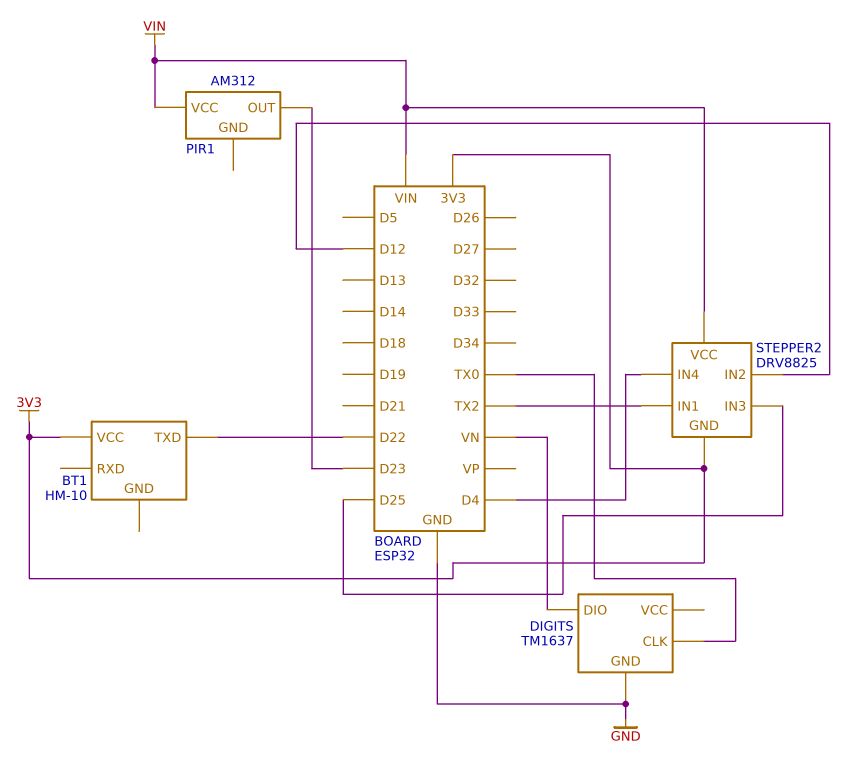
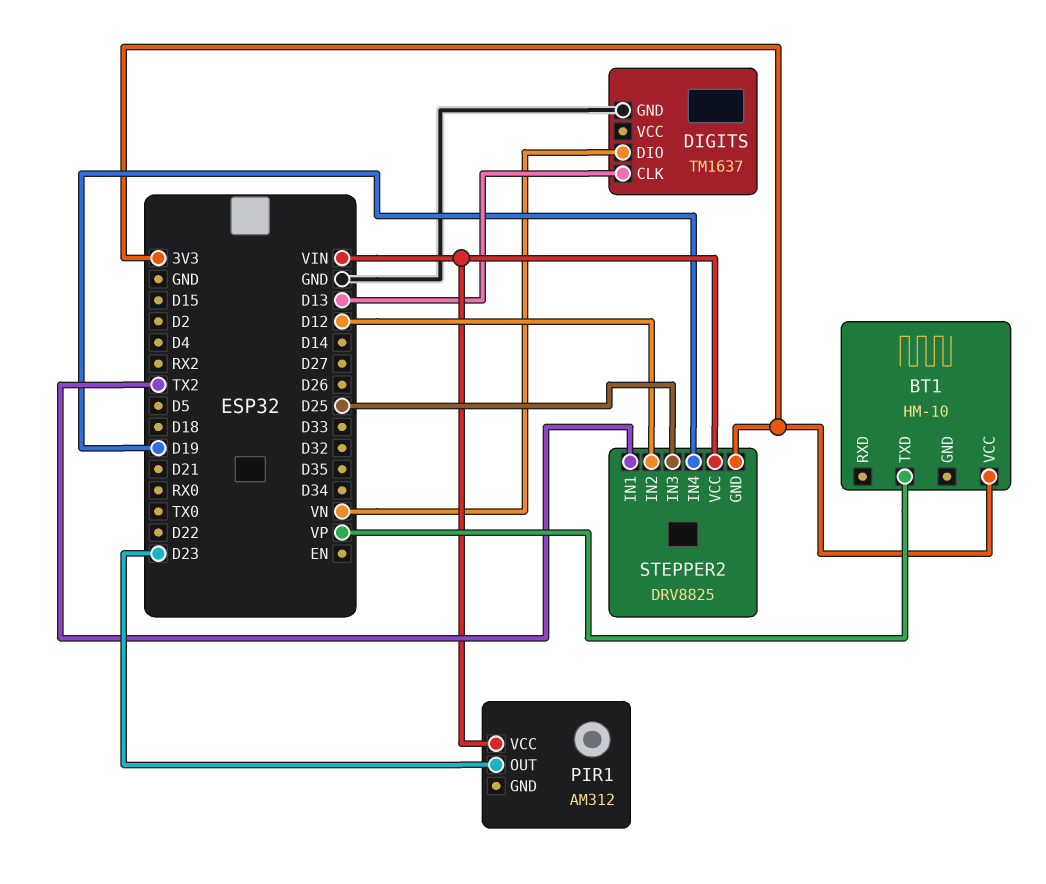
BT1 pin TXD: D22 -> VP
DIGITS pin CLK: TX0 -> D13
STEPPER2 pin IN4: D4 -> D19

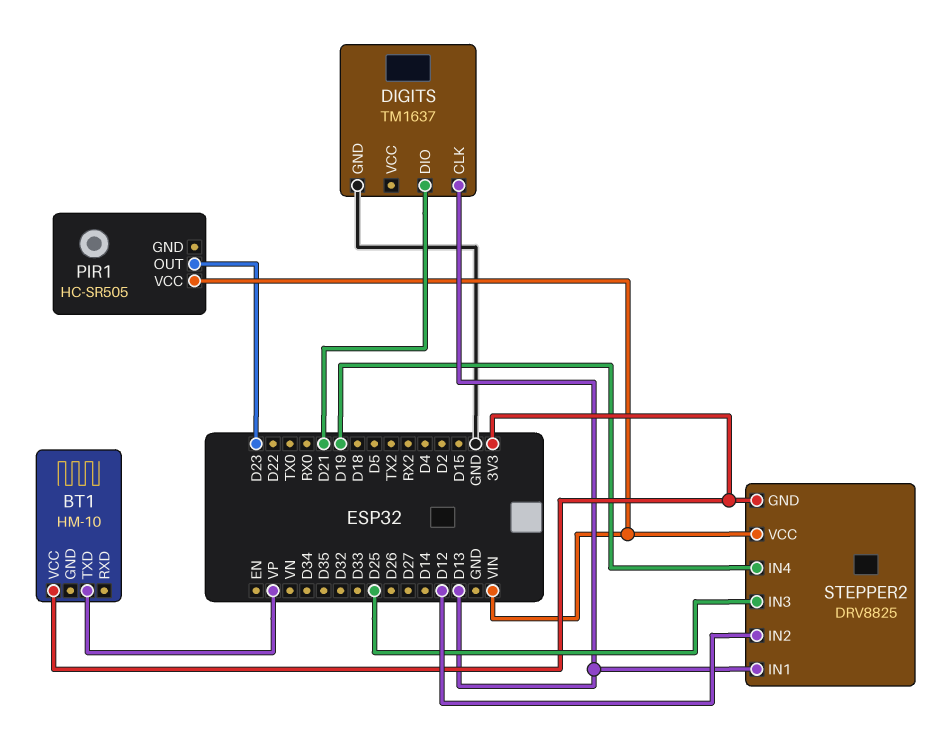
DIGITS pin DIO: VN -> D21
PIR1: AM312 -> HC-SR505
STEPPER2 pin IN1: TX2 -> D13

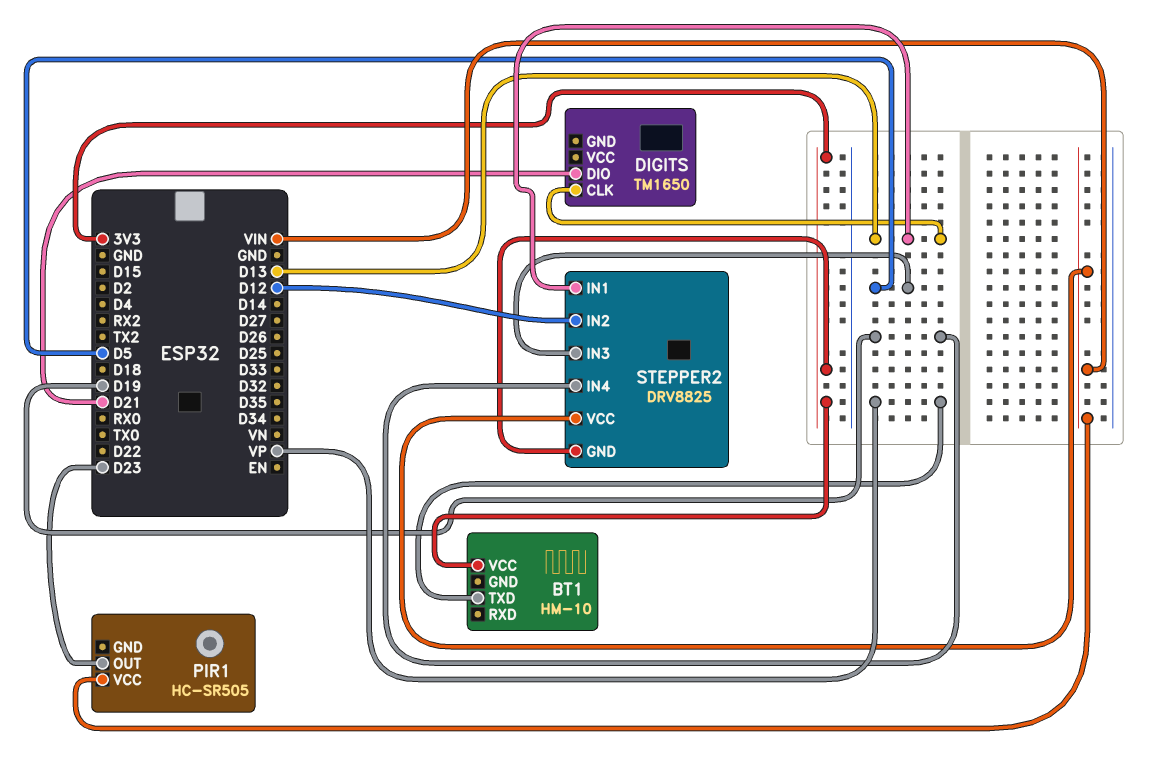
DIGITS: TM1637 -> TM1650
DIGITS pin GND: GND -> none
STEPPER2 pin IN3: D25 -> D5

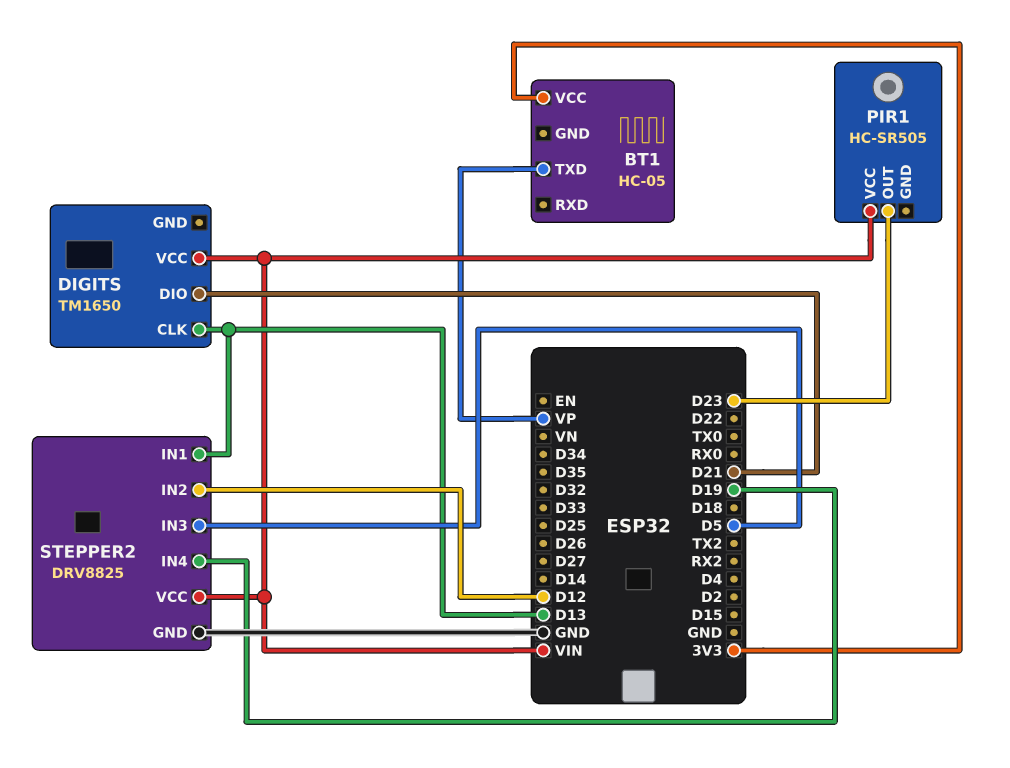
BT1: HM-10 -> HC-05
DIGITS pin VCC: none -> VIN
STEPPER2 pin GND: 3V3 -> GND

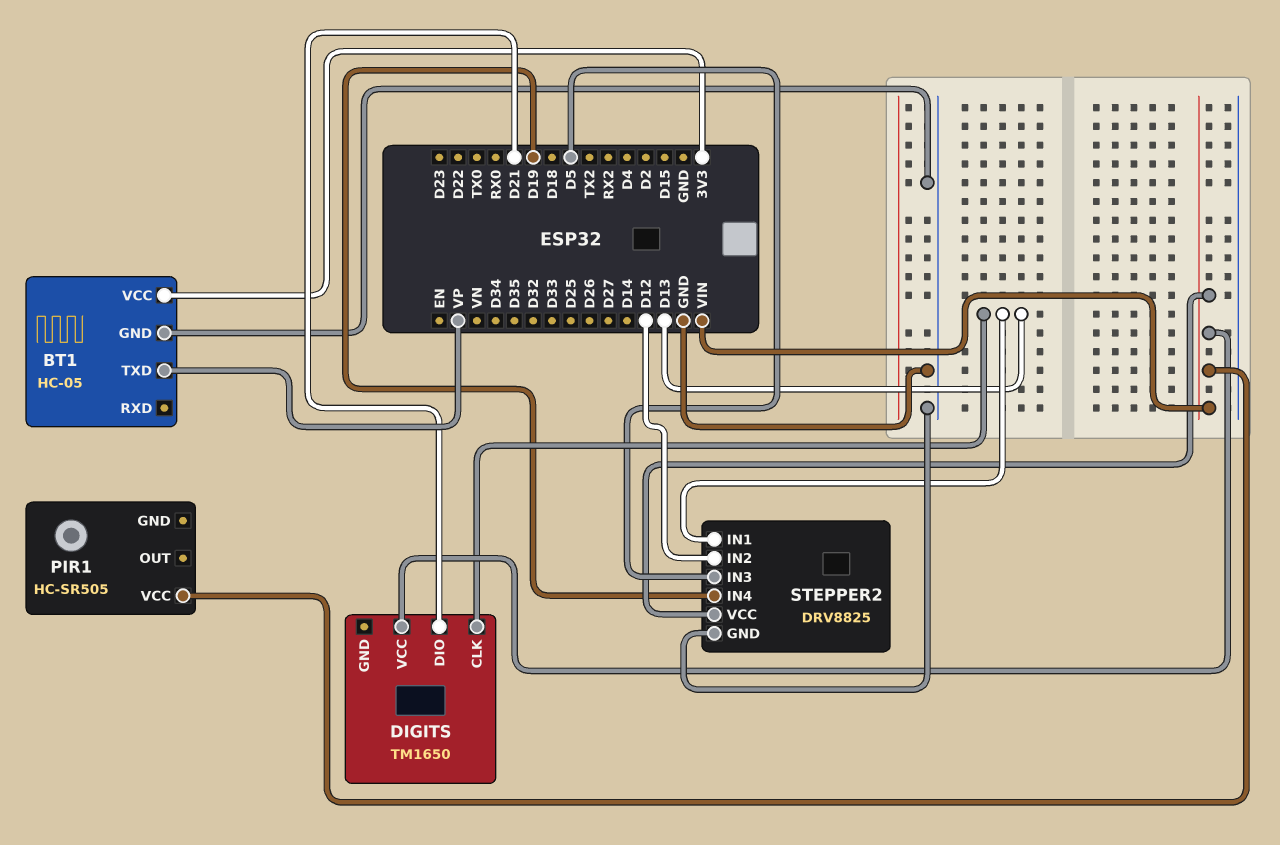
BT1 pin GND: none -> GND
PIR1 pin OUT: D23 -> none

